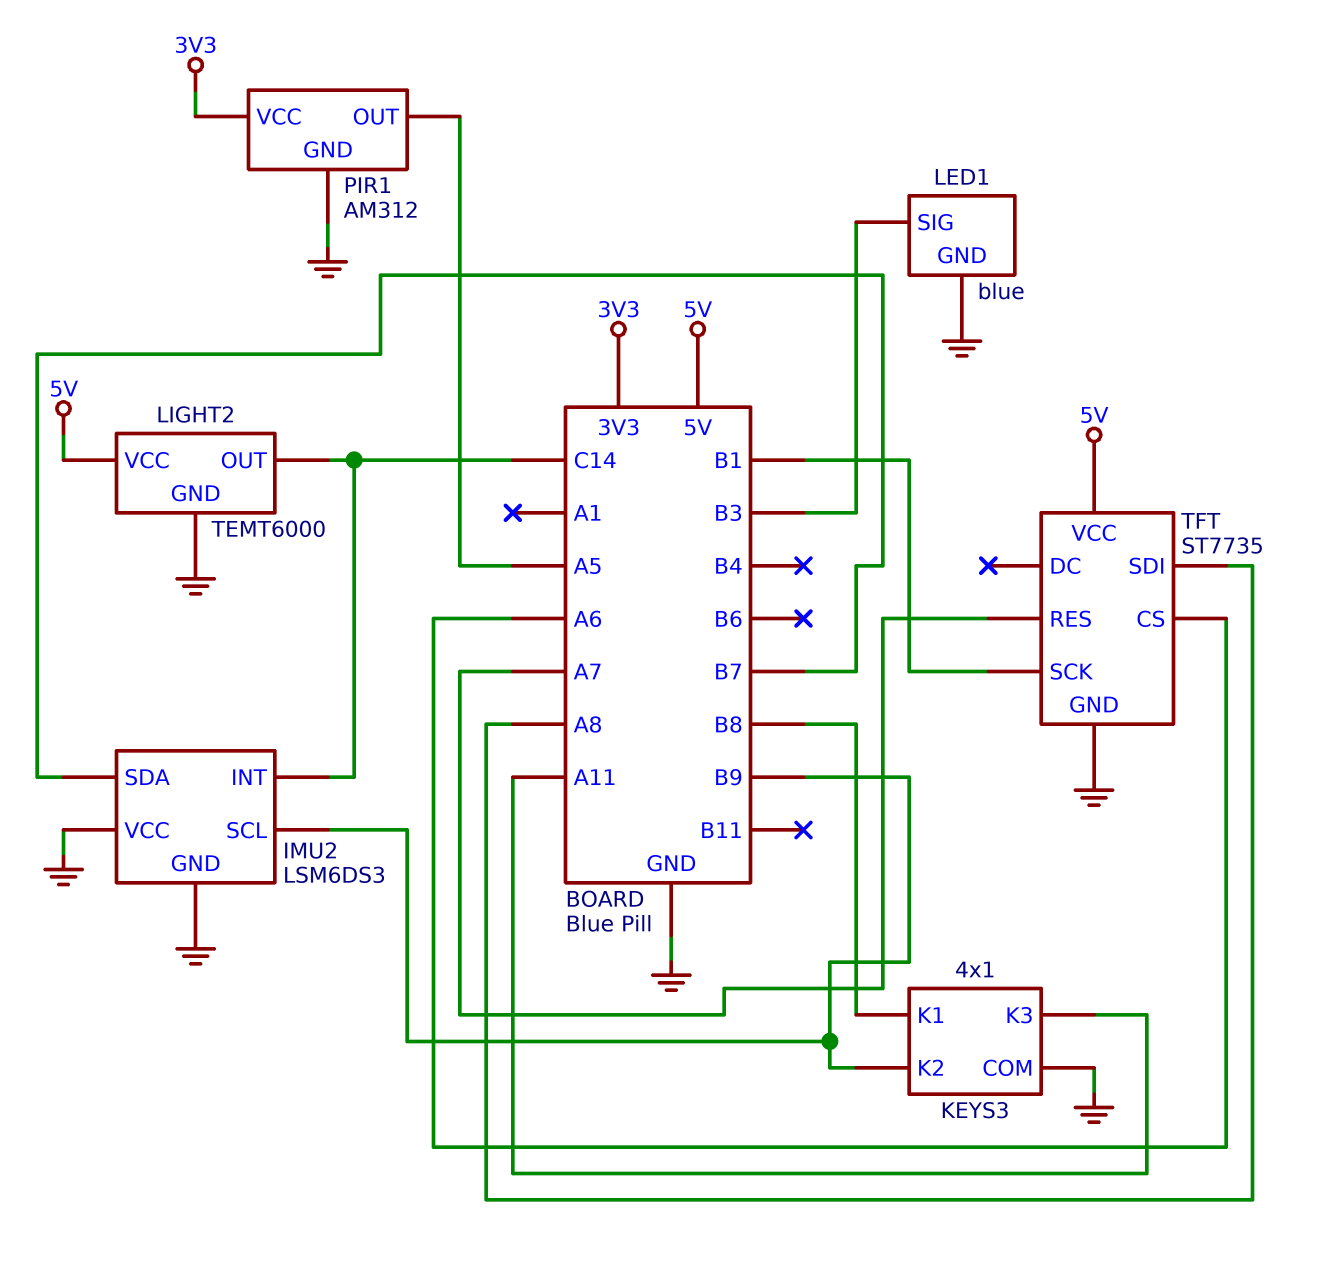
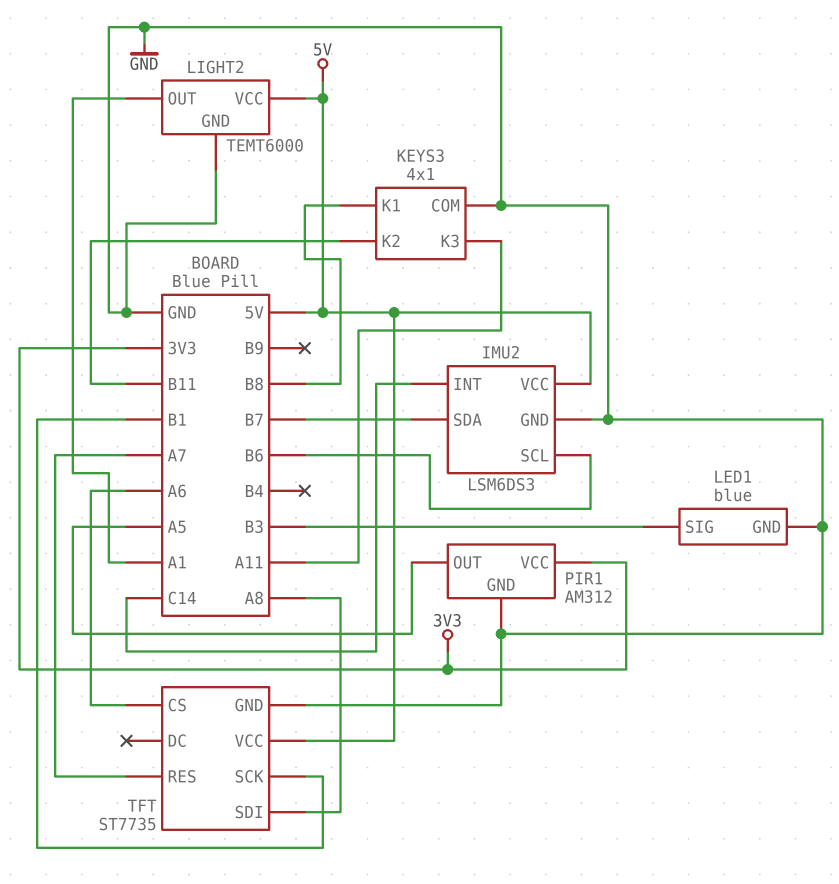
IMU2 pin SCL: B9 -> B6
IMU2 pin VCC: GND -> 5V
KEYS3 pin K2: B9 -> B11
LIGHT2 pin OUT: C14 -> A1

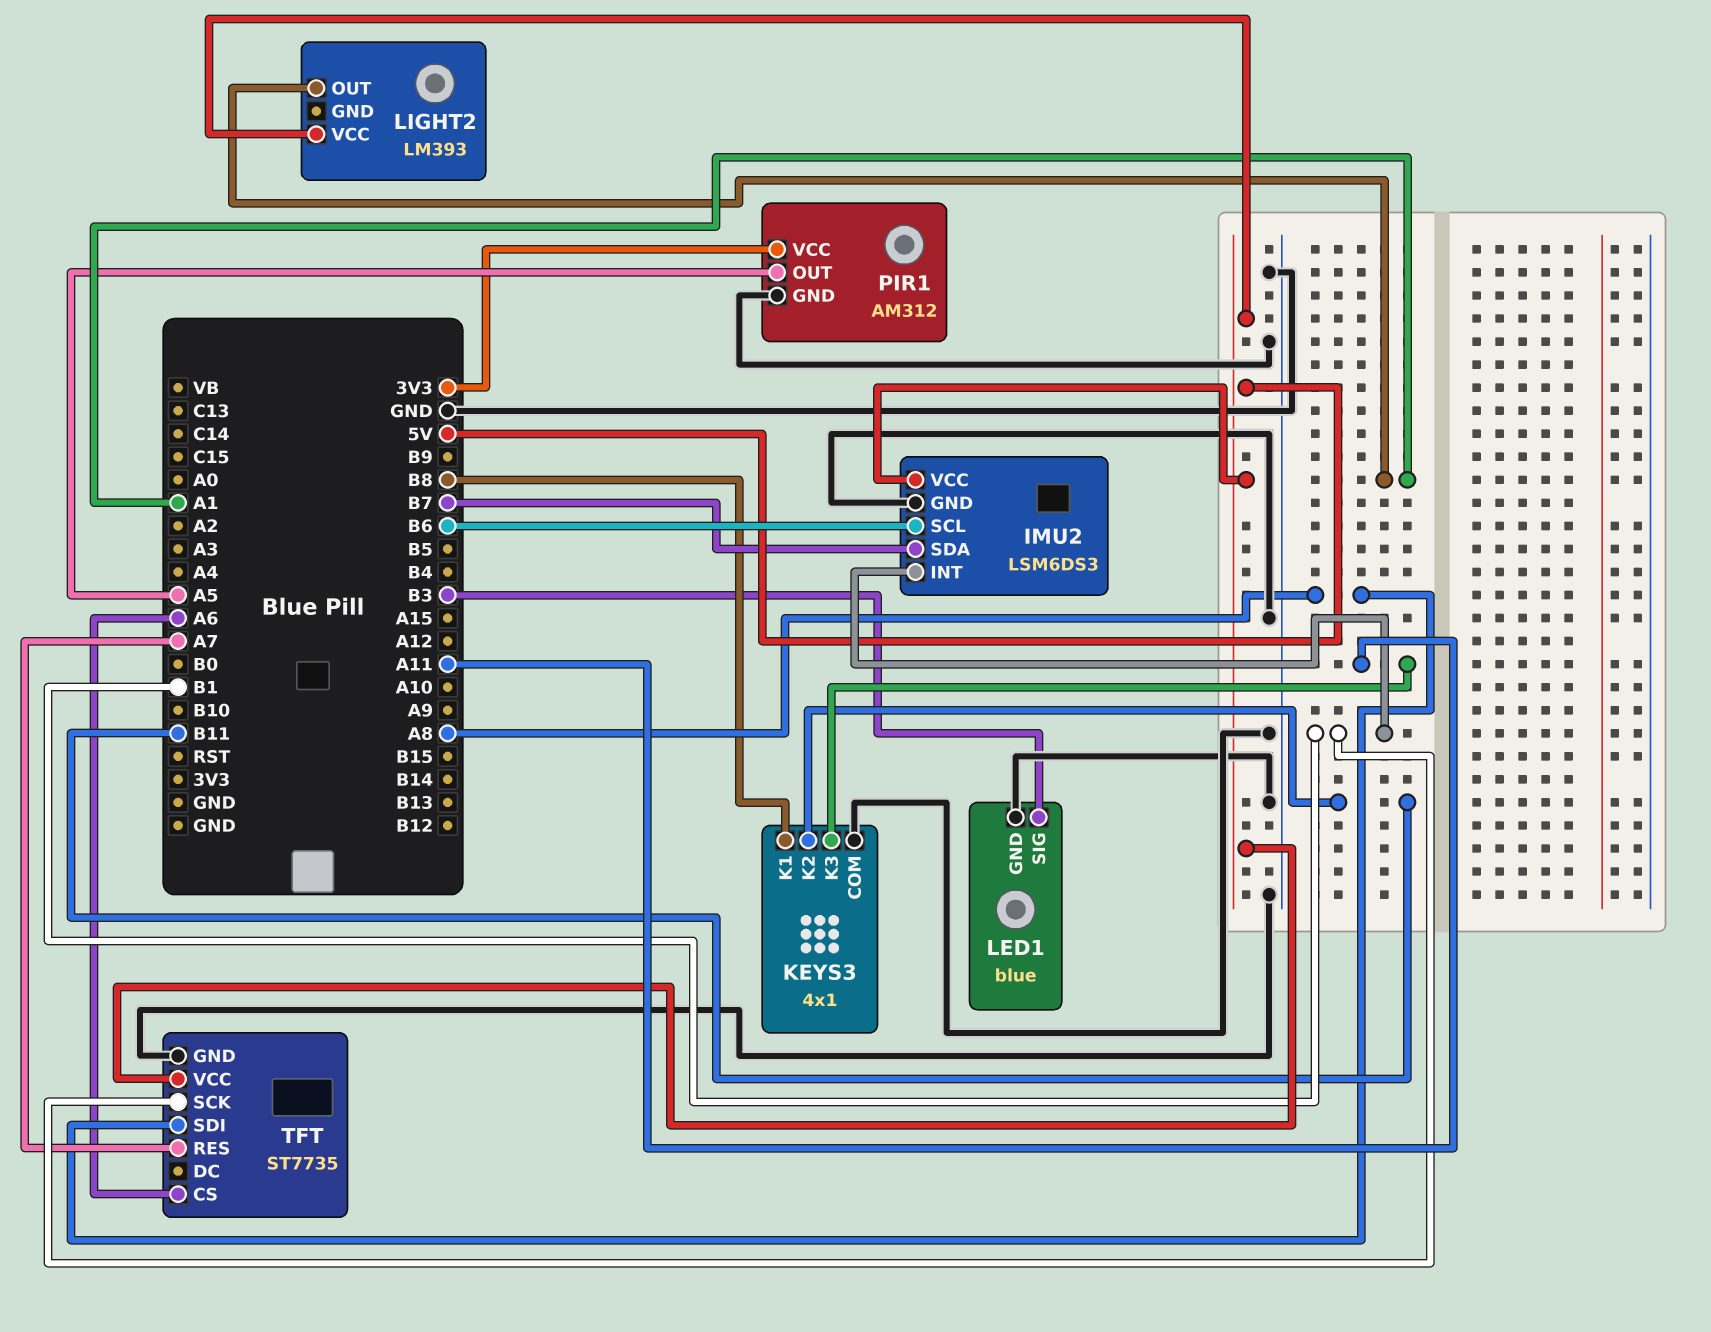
IMU2 pin INT: C14 -> B1
LIGHT2: TEMT6000 -> LM393
LIGHT2 pin GND: GND -> none

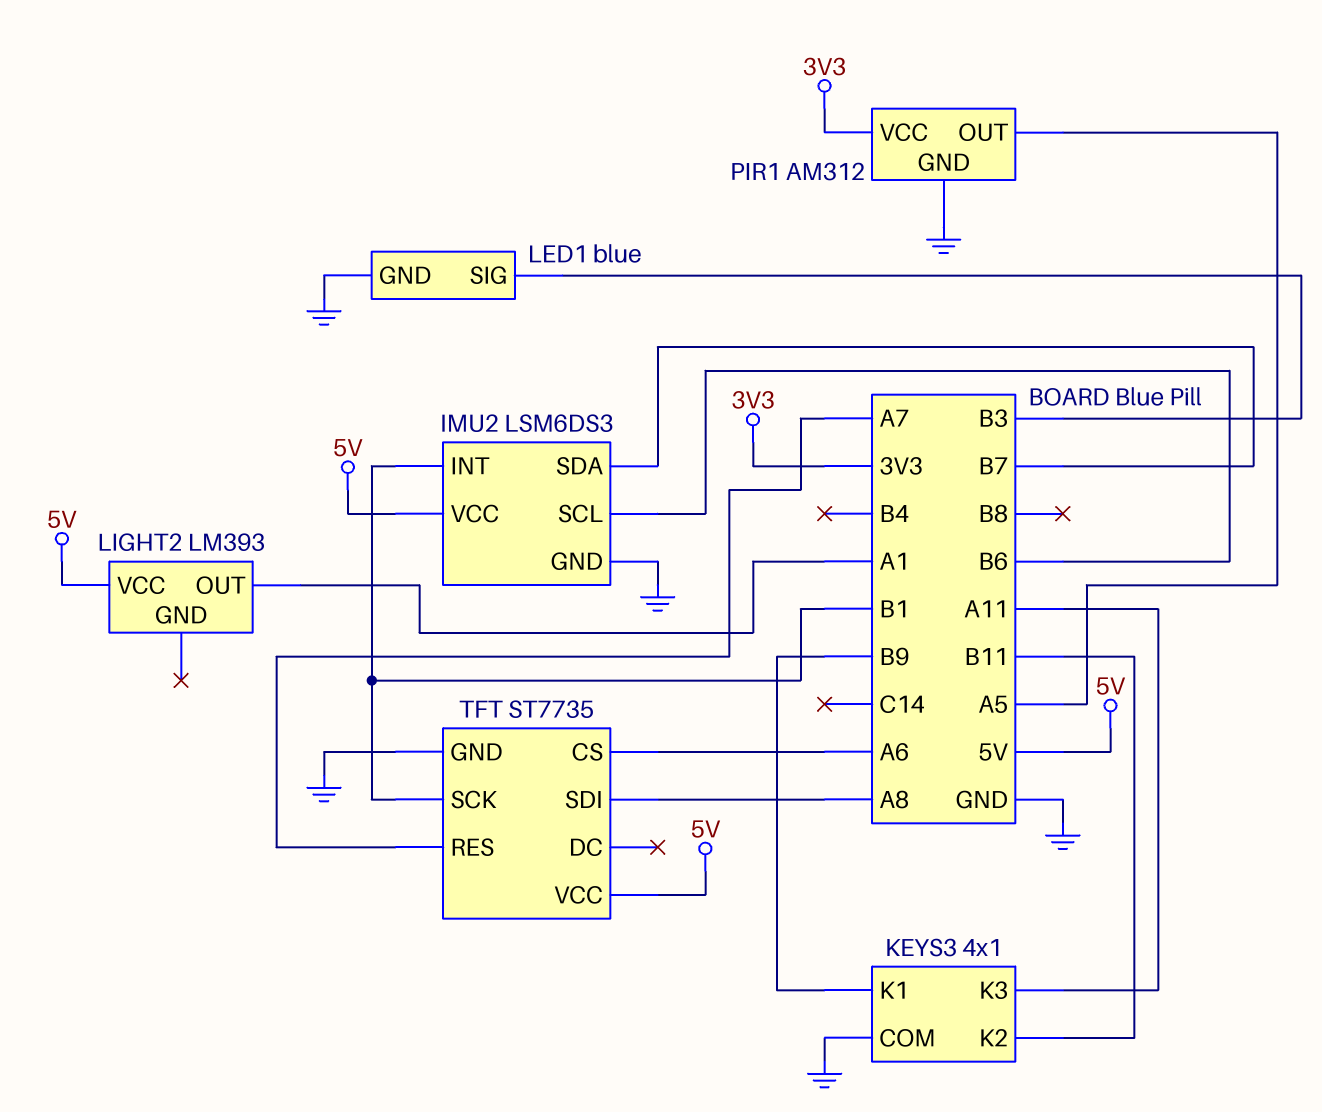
KEYS3 pin K1: B8 -> B9

